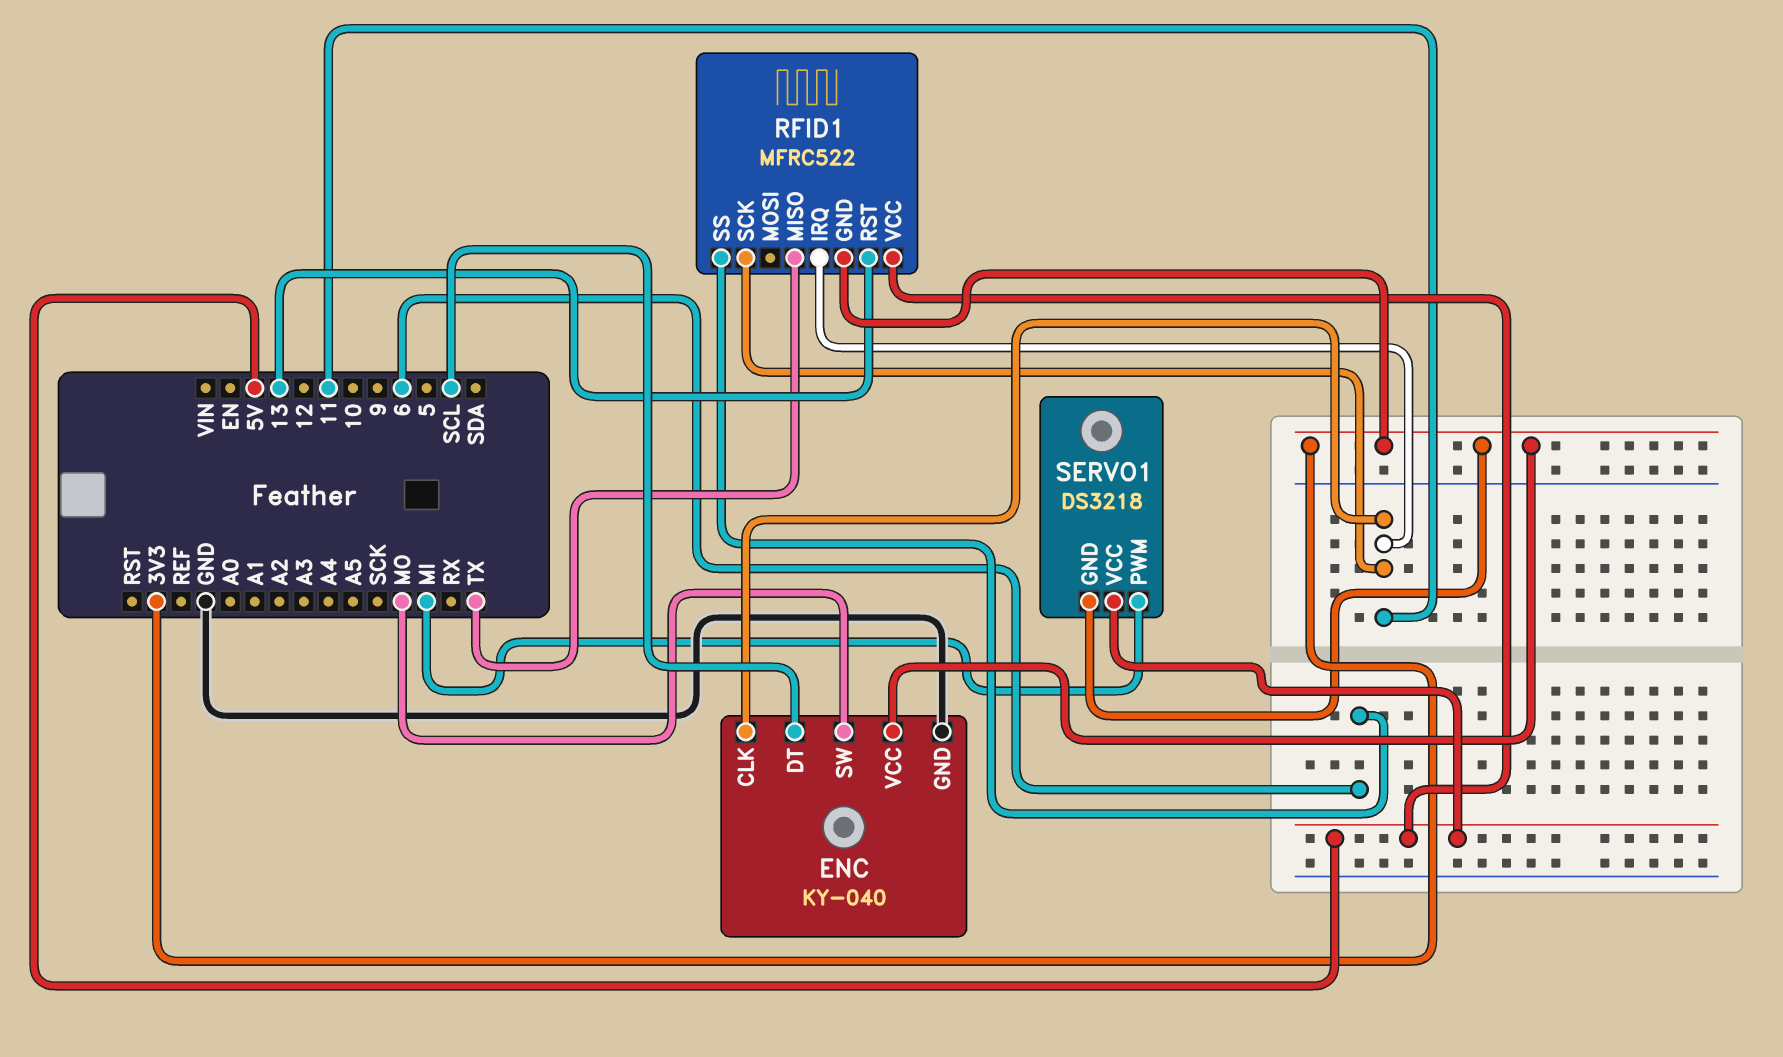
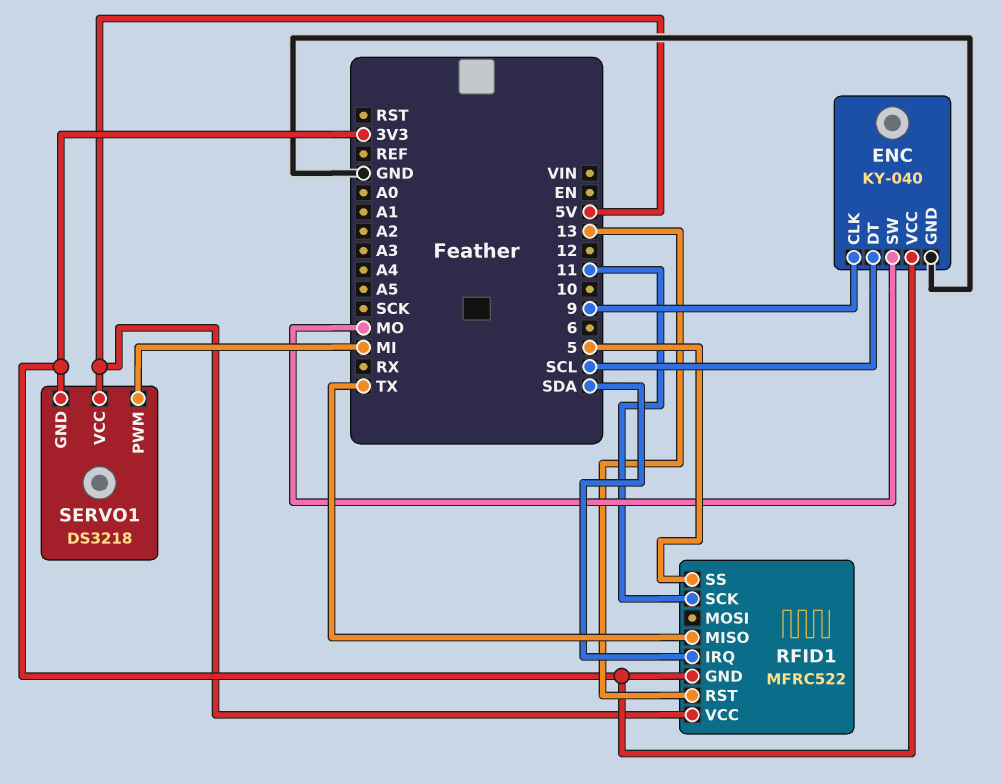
ENC pin CLK: 11 -> 9
RFID1 pin IRQ: 11 -> SDA
RFID1 pin SS: 6 -> 5

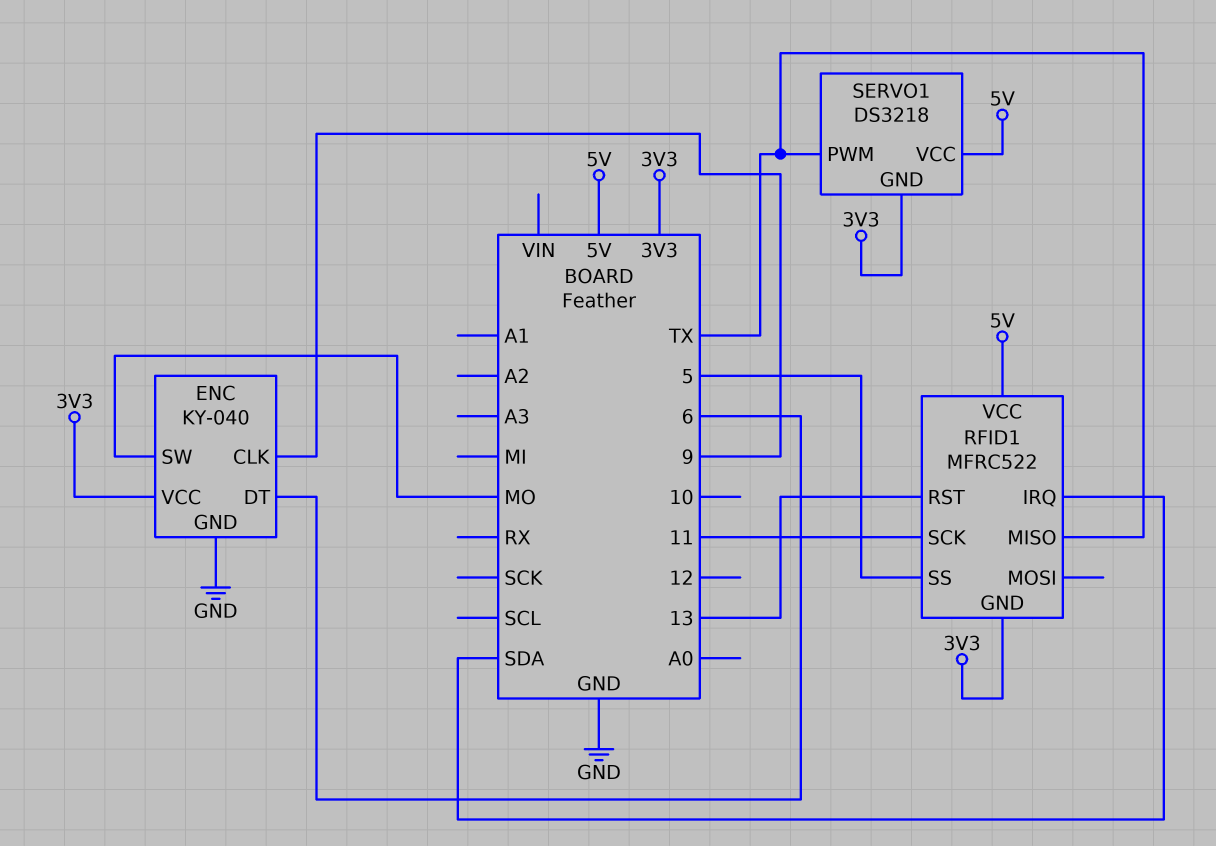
ENC pin DT: SCL -> 6
SERVO1 pin PWM: MI -> TX

